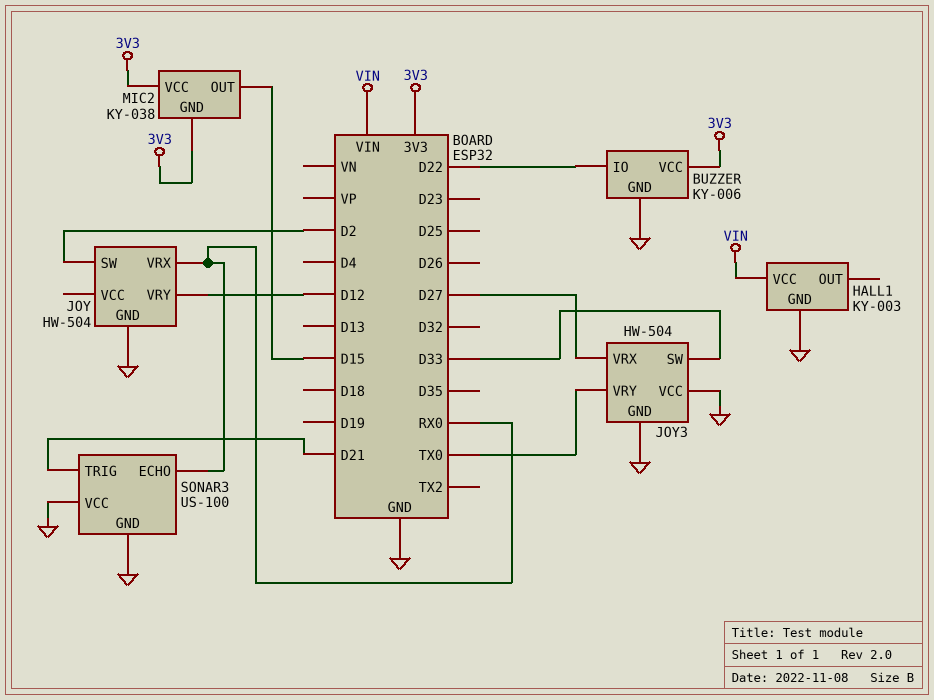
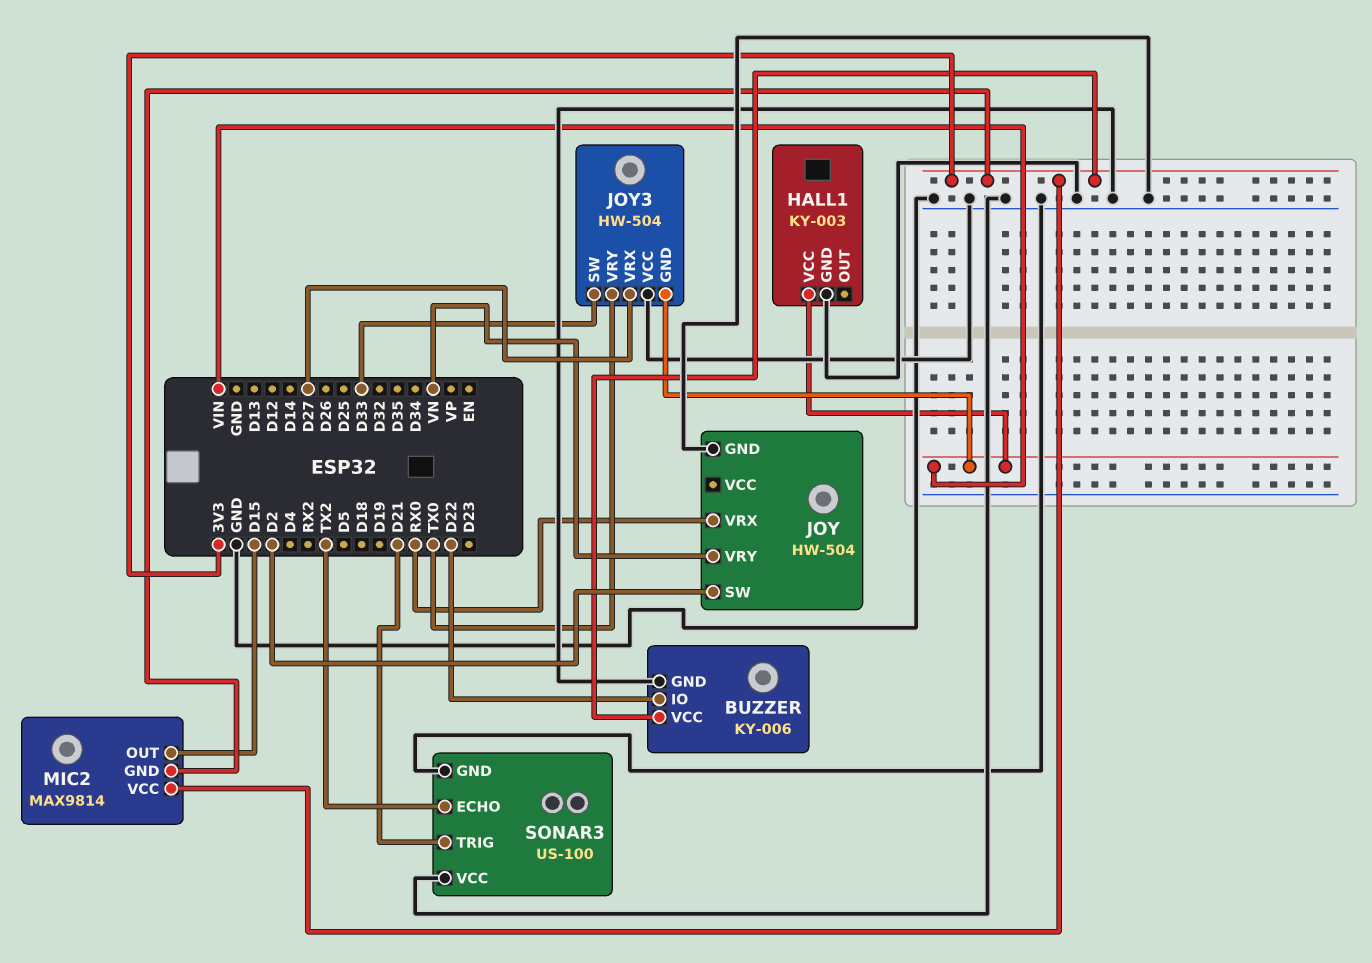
JOY pin VRY: D12 -> VN
JOY3 pin GND: GND -> VIN
MIC2: KY-038 -> MAX9814
SONAR3 pin ECHO: RX0 -> TX2

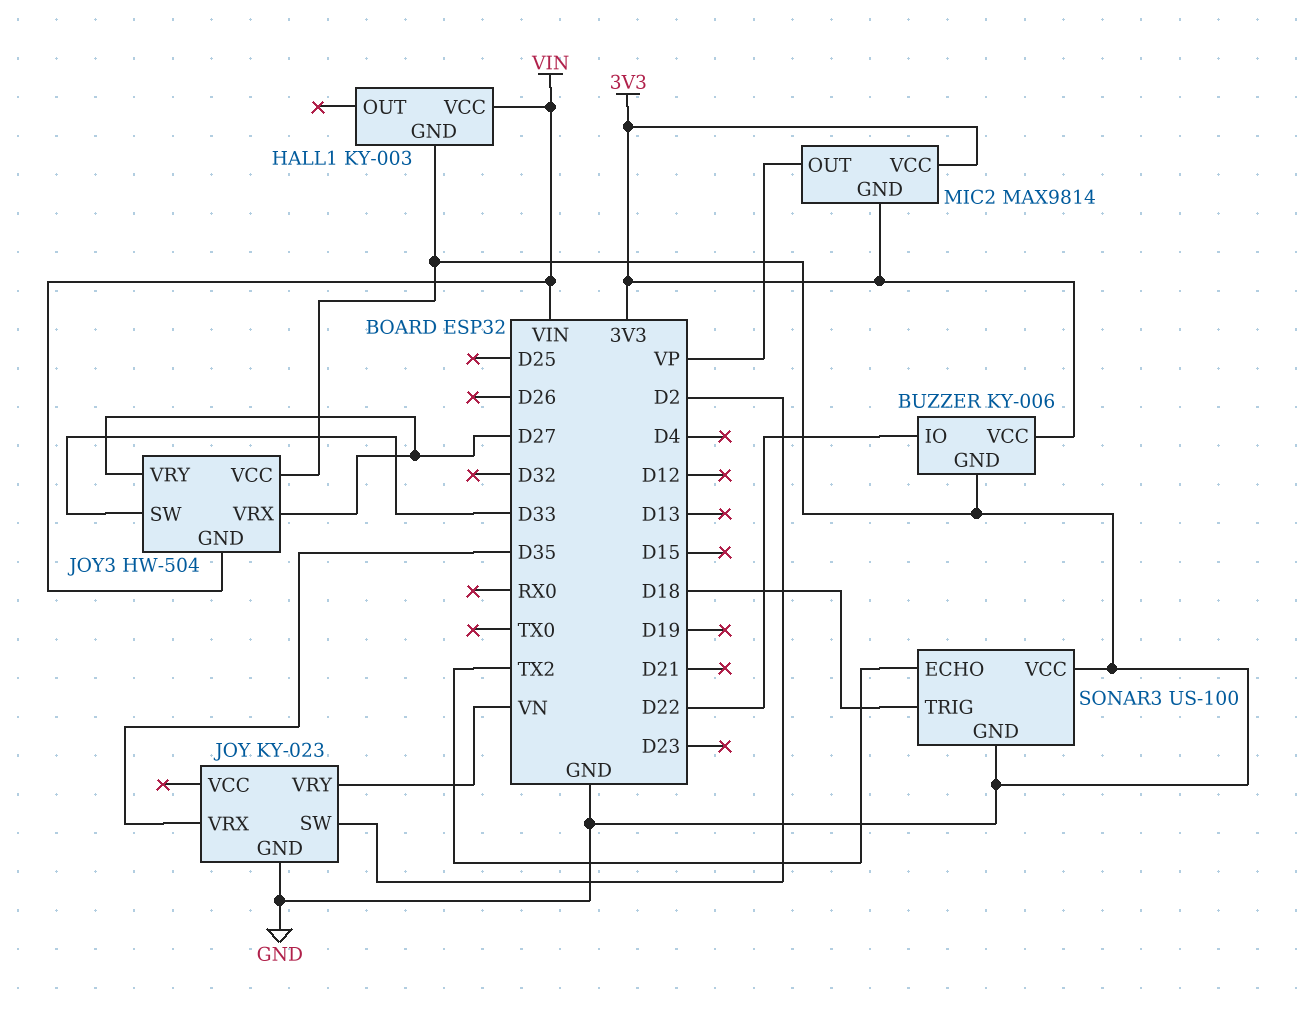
JOY: HW-504 -> KY-023
JOY pin VRX: RX0 -> D35
JOY3 pin VRY: TX0 -> D27
MIC2 pin OUT: D15 -> VP
SONAR3 pin TRIG: D21 -> D18

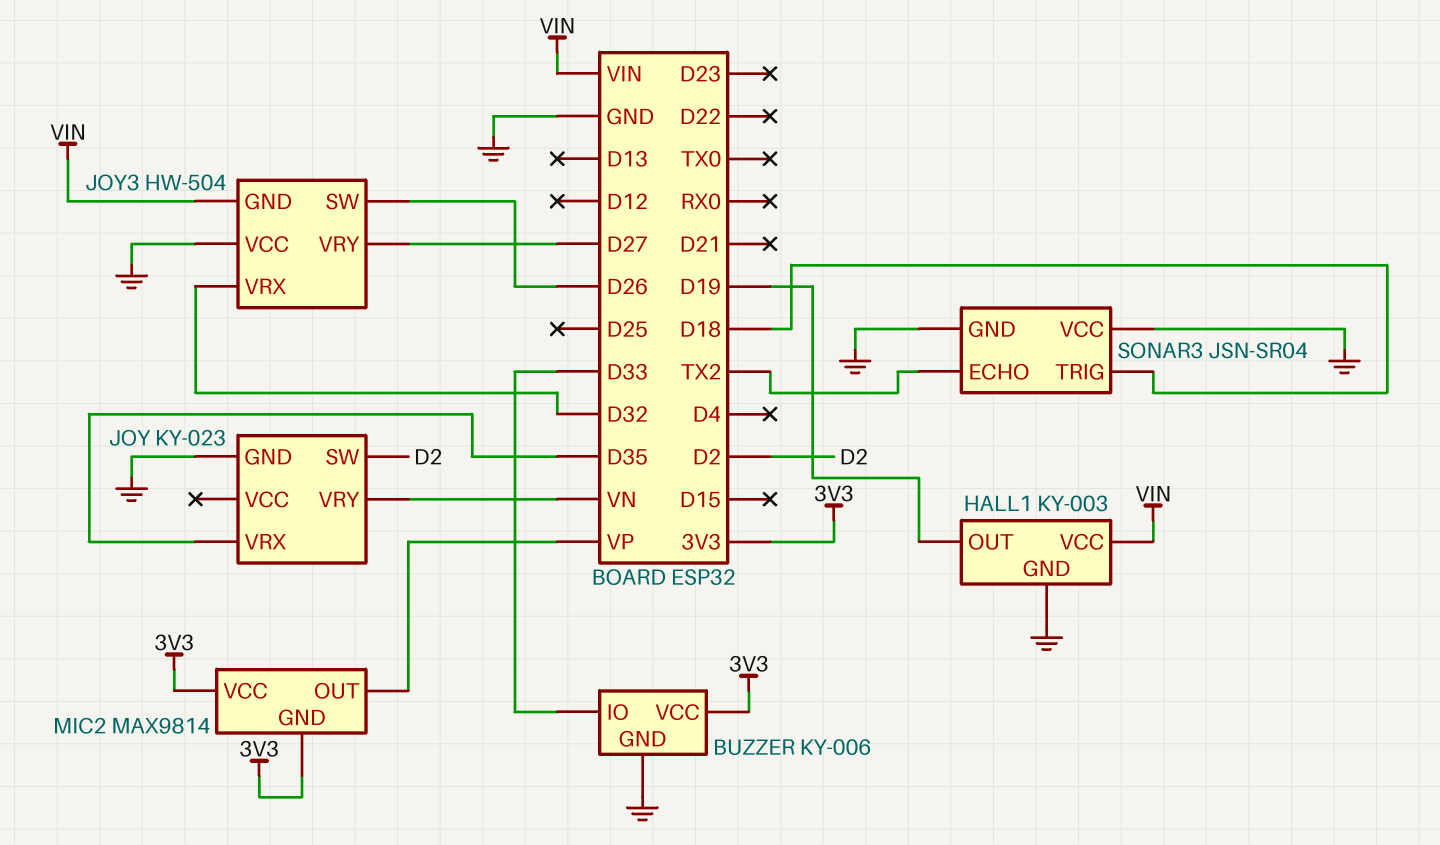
BUZZER pin IO: D22 -> D33
HALL1 pin OUT: none -> D19
JOY3 pin SW: D33 -> D26
JOY3 pin VRX: D27 -> D32
SONAR3: US-100 -> JSN-SR04

